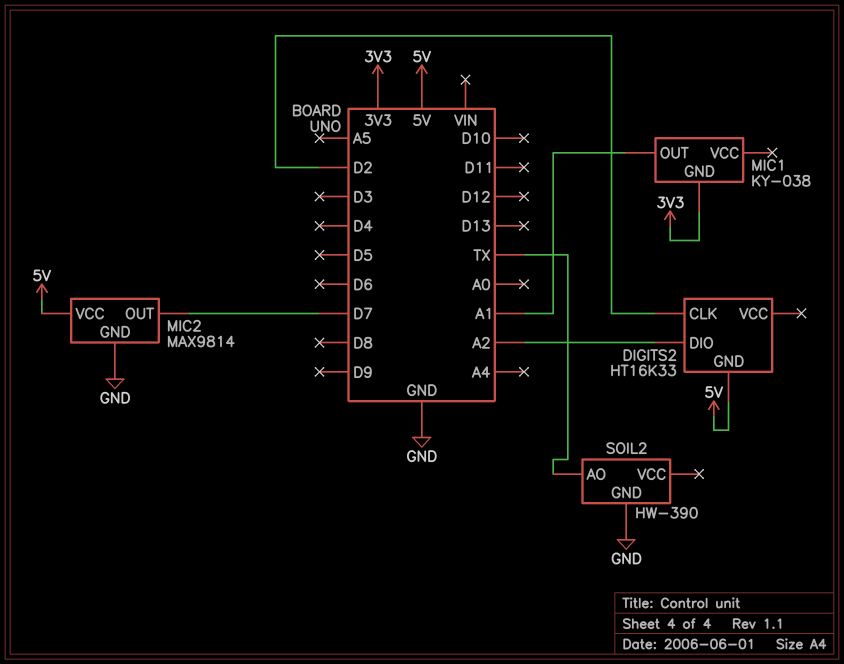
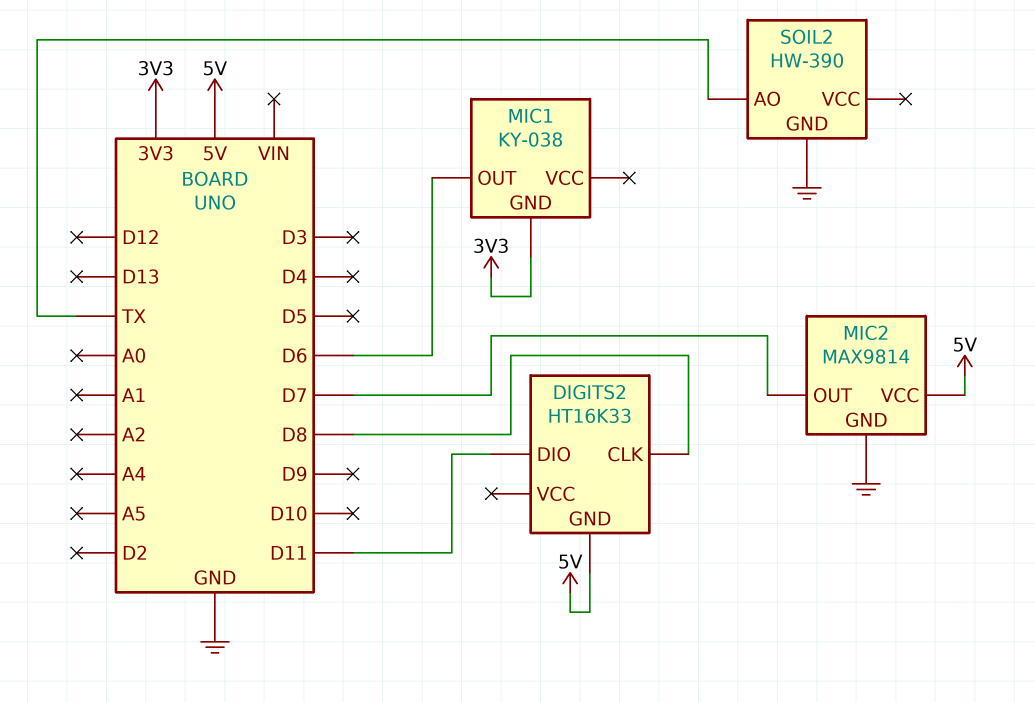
DIGITS2 pin CLK: D2 -> D8
DIGITS2 pin DIO: A2 -> D11
MIC1 pin OUT: A1 -> D6

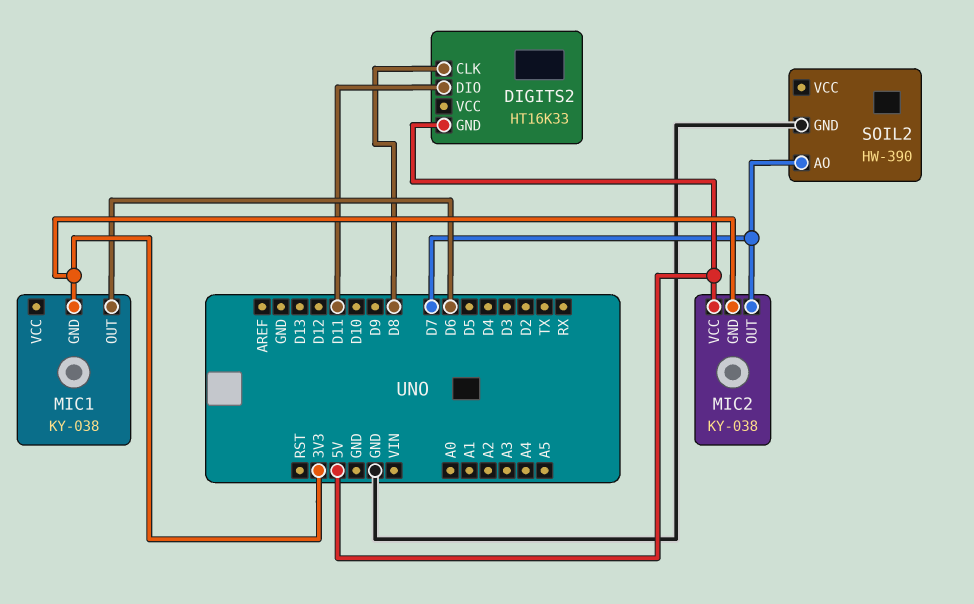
MIC2: MAX9814 -> KY-038
MIC2 pin GND: GND -> 3V3
SOIL2 pin AO: TX -> D7

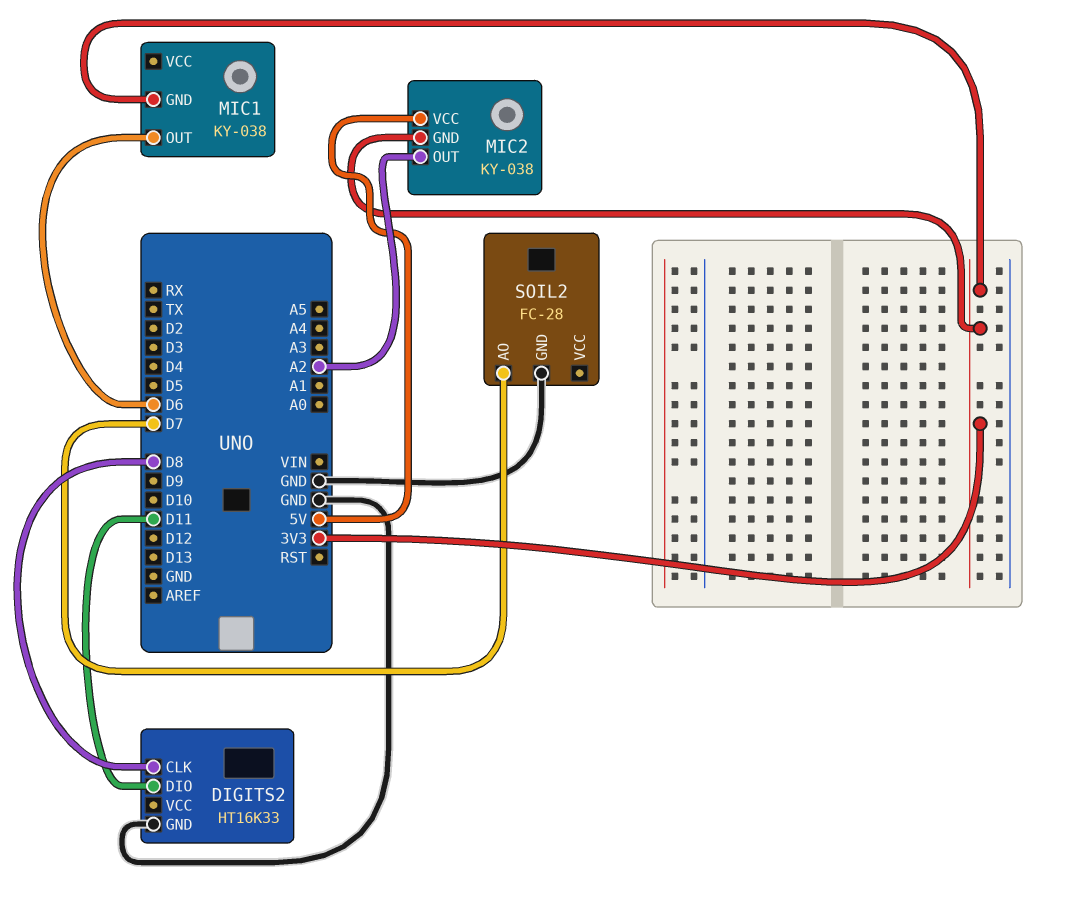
DIGITS2 pin GND: 5V -> GND
MIC2 pin OUT: D7 -> A2
SOIL2: HW-390 -> FC-28

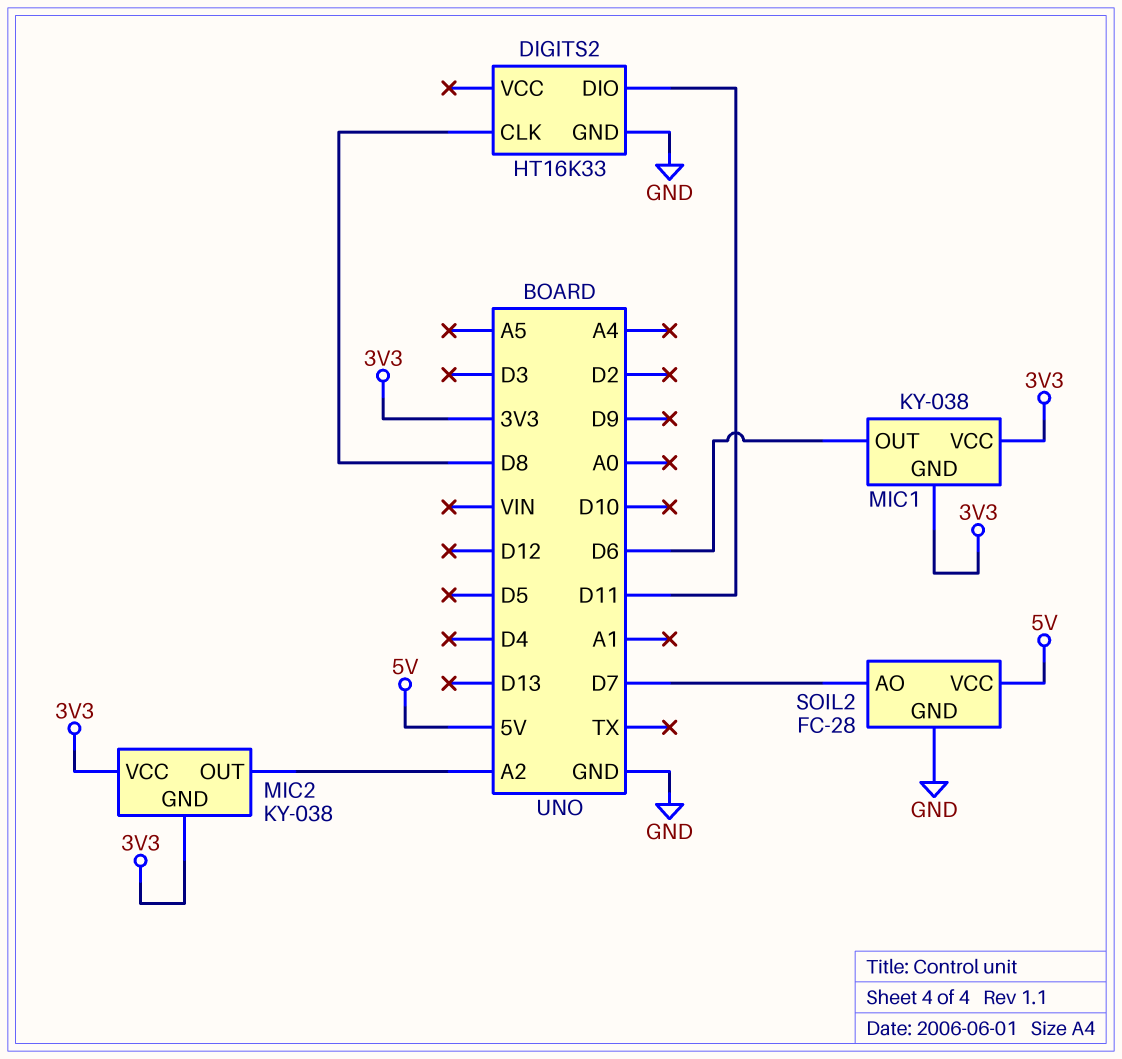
MIC1 pin VCC: none -> 3V3
MIC2 pin VCC: 5V -> 3V3
SOIL2 pin VCC: none -> 5V

